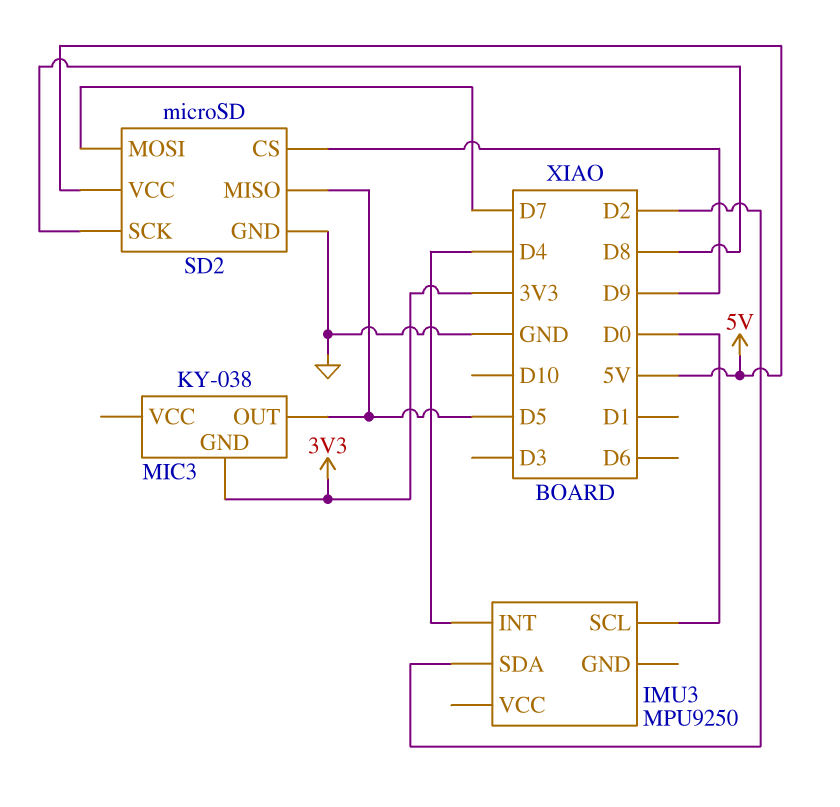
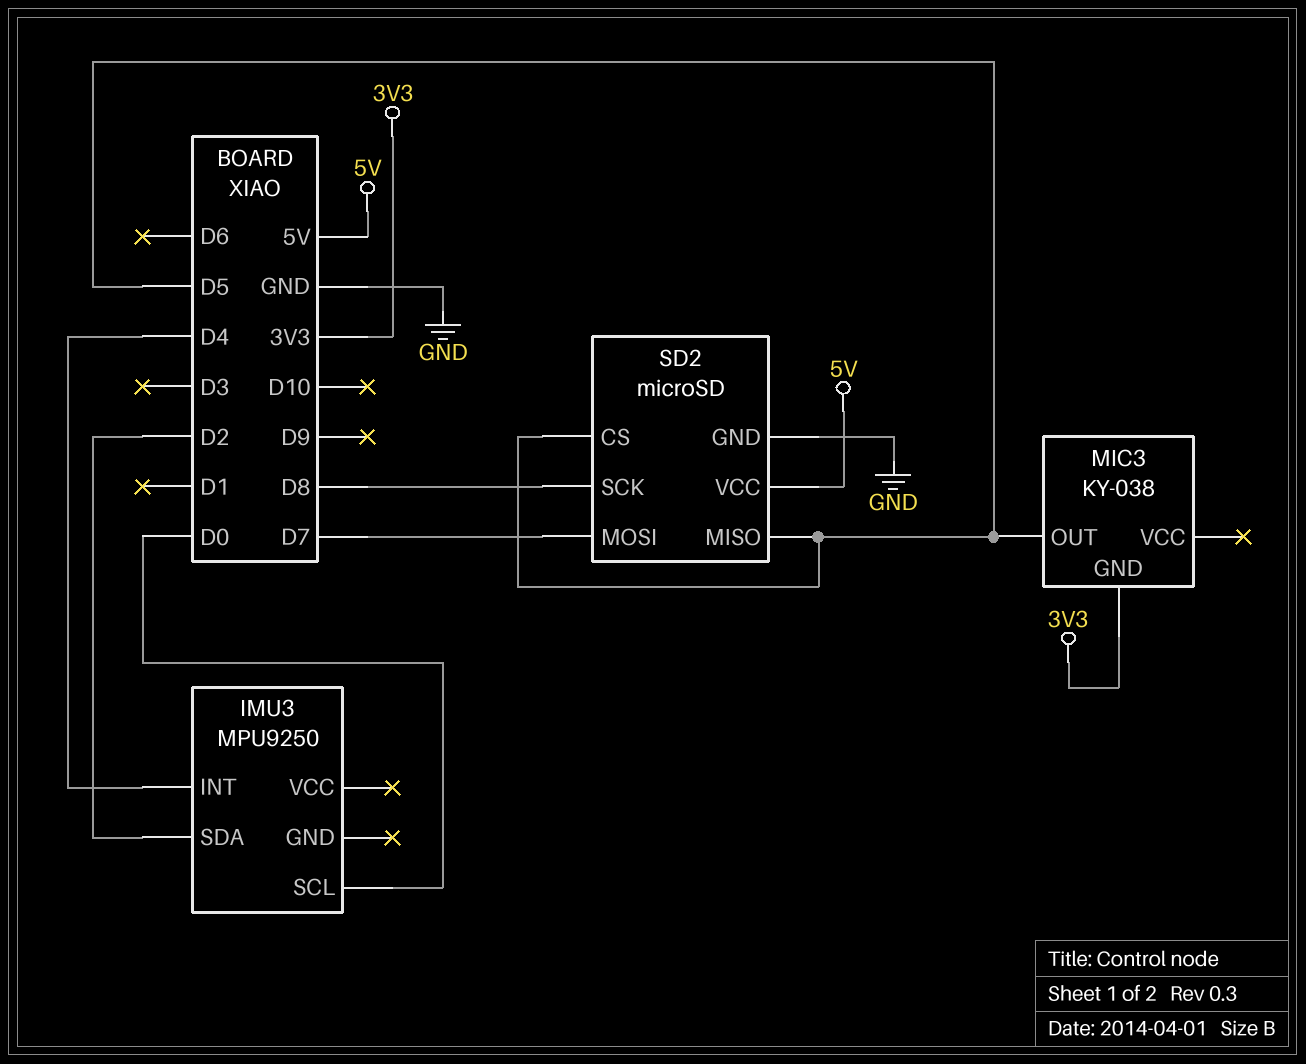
SD2 pin CS: D9 -> D5

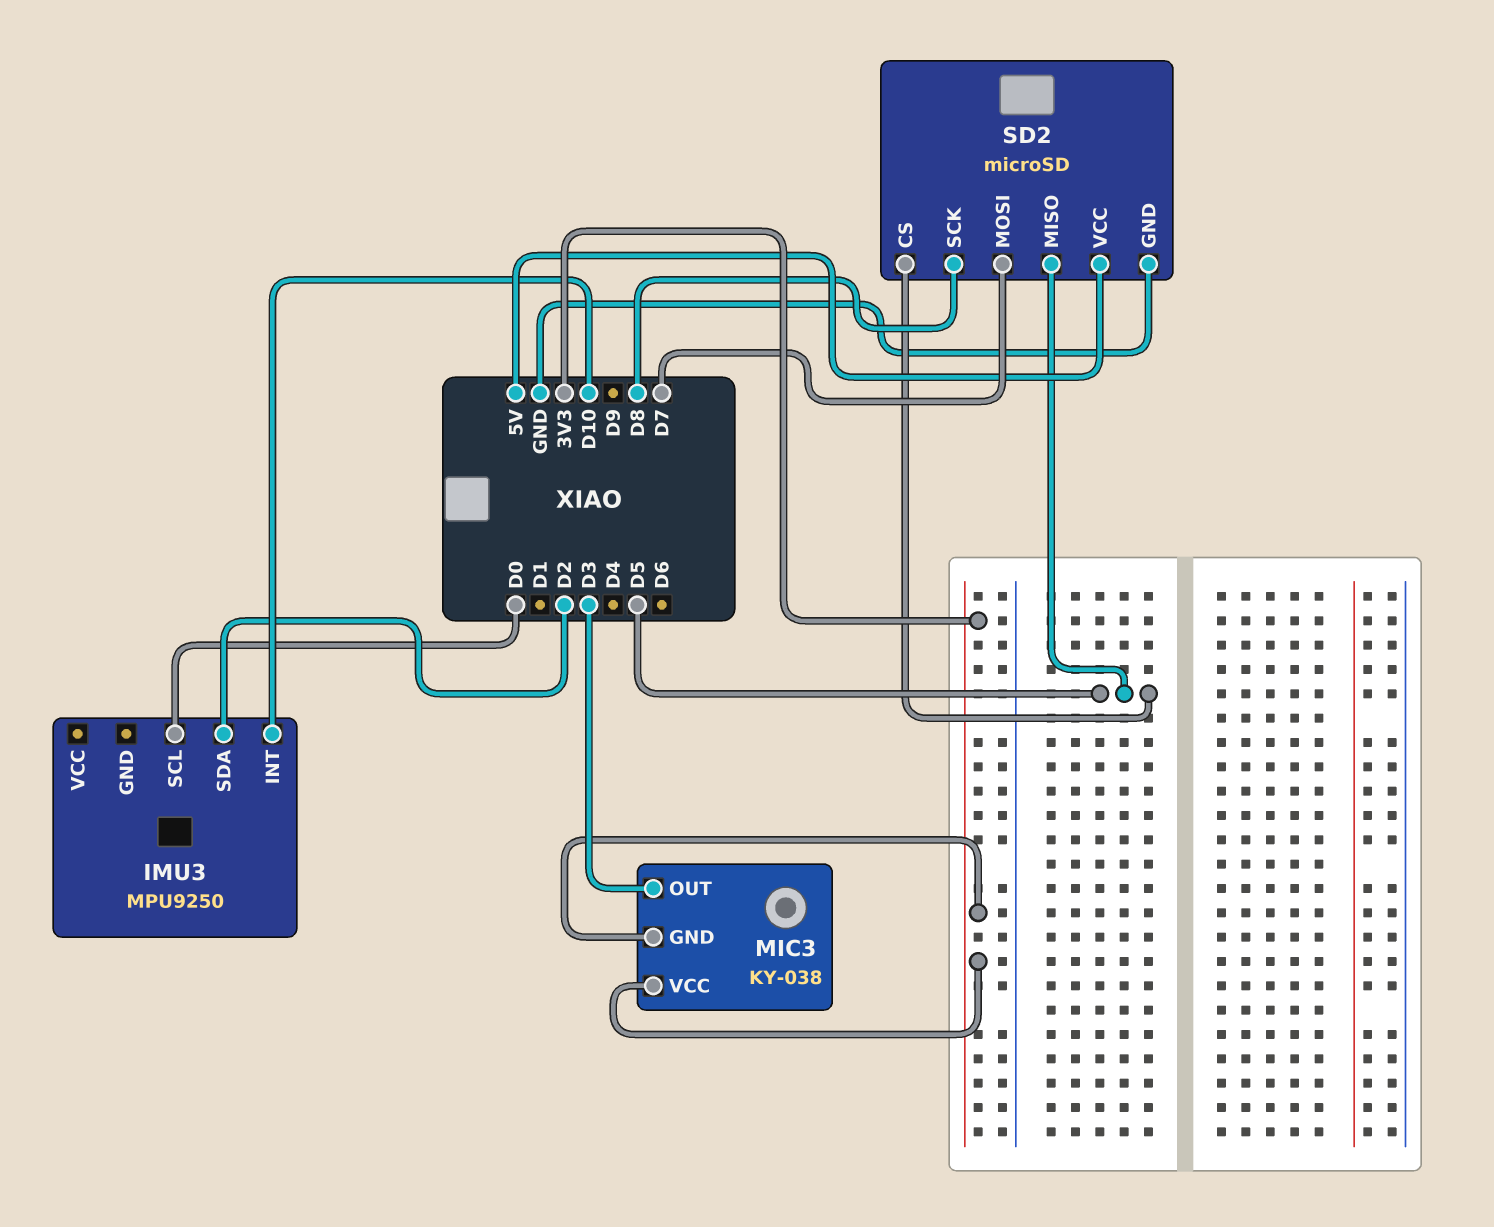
IMU3 pin INT: D4 -> D10
MIC3 pin OUT: D5 -> D3
MIC3 pin VCC: none -> 3V3

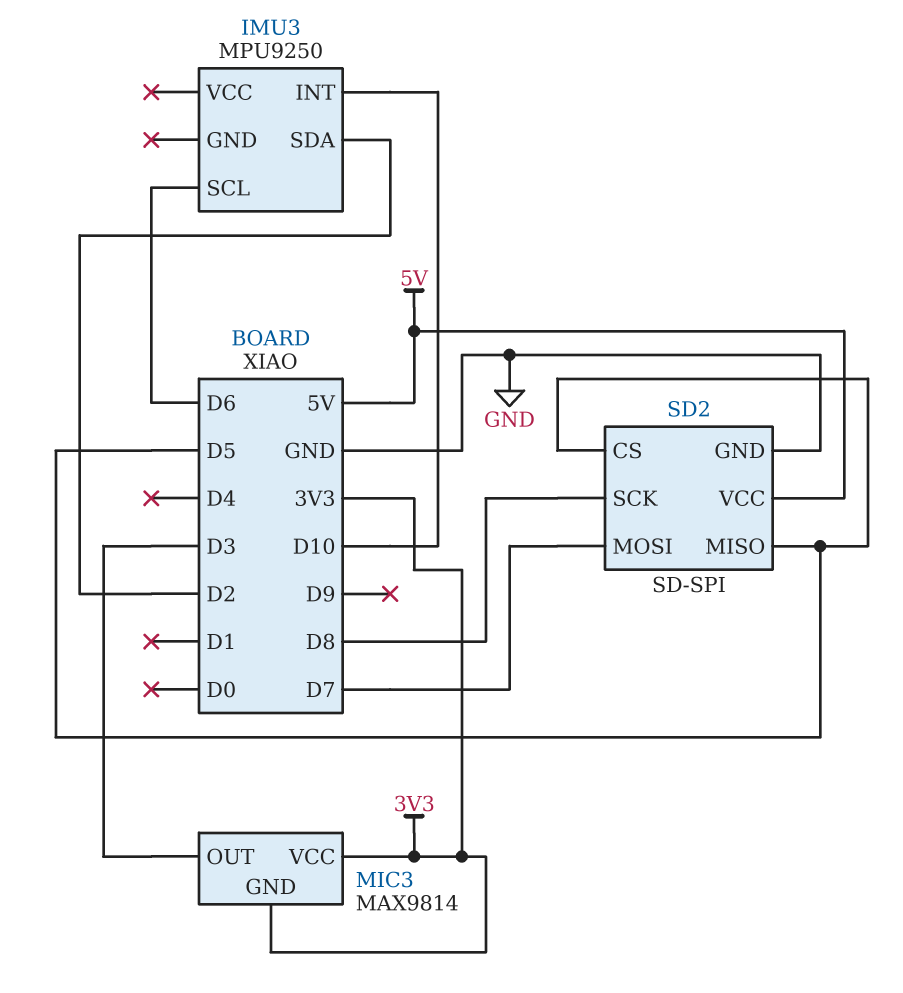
IMU3 pin SCL: D0 -> D6
MIC3: KY-038 -> MAX9814
SD2: microSD -> SD-SPI

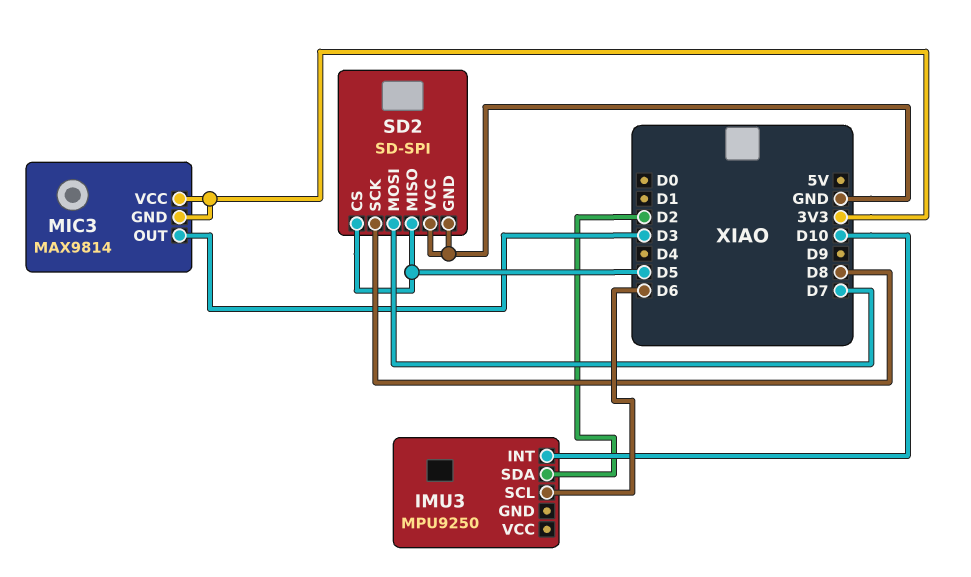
SD2 pin VCC: 5V -> GND

